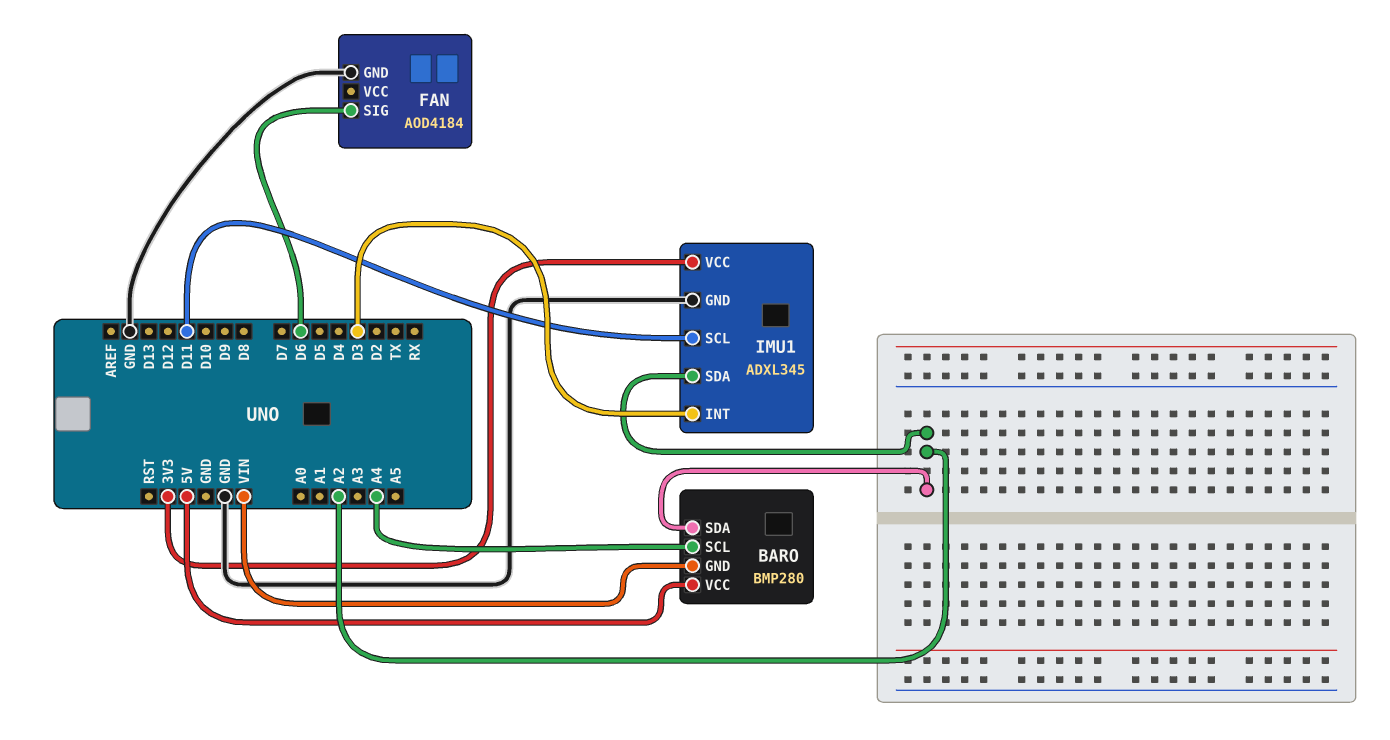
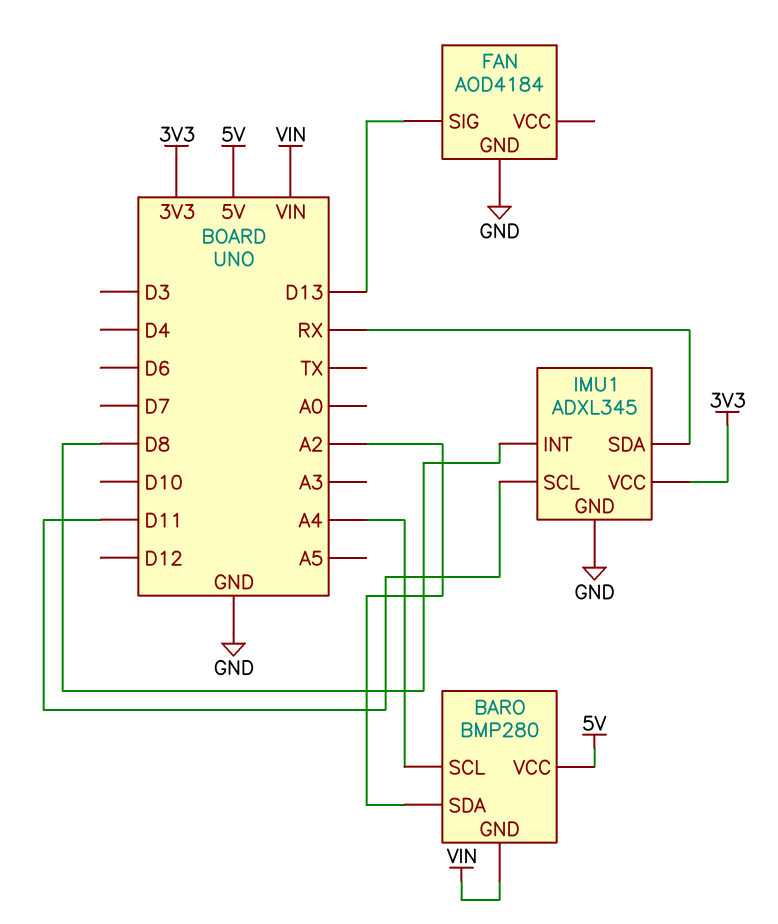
FAN pin SIG: D6 -> D13
IMU1 pin INT: D3 -> D8
IMU1 pin SDA: A2 -> RX

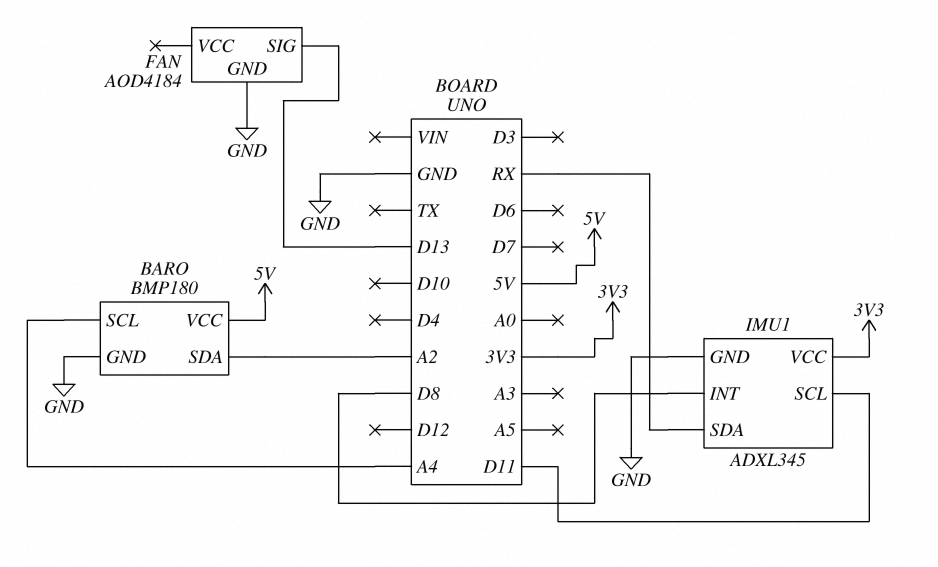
BARO: BMP280 -> BMP180
BARO pin GND: VIN -> GND

